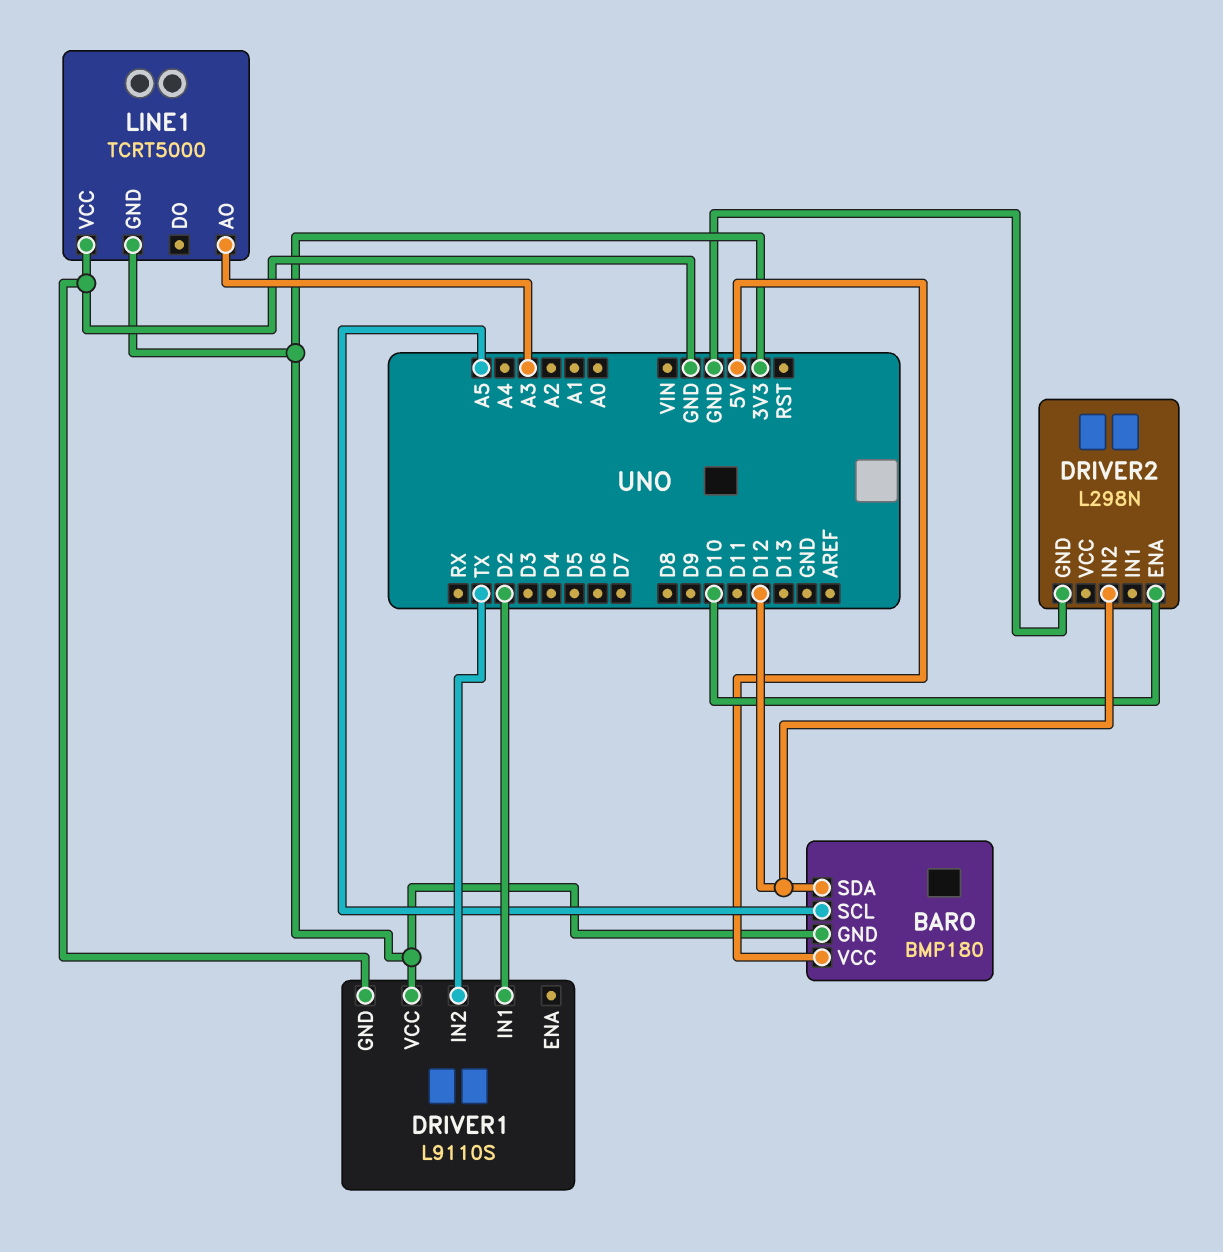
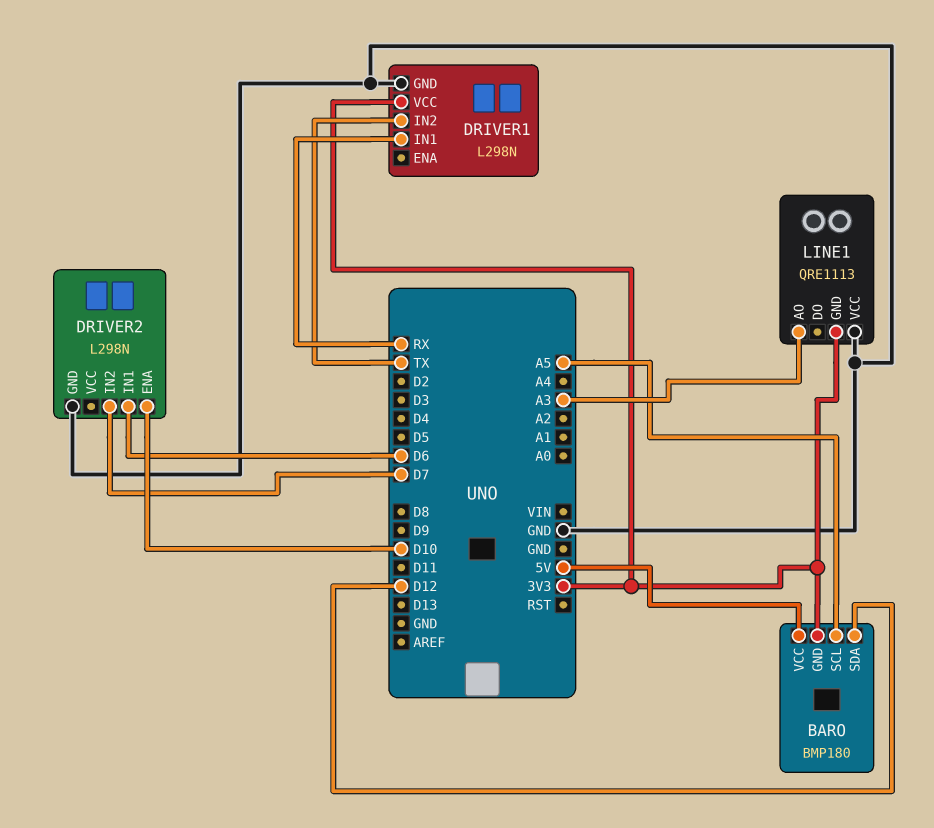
DRIVER1: L9110S -> L298N
DRIVER1 pin IN1: D2 -> RX
DRIVER2 pin IN1: none -> D6
DRIVER2 pin IN2: D12 -> D7
LINE1: TCRT5000 -> QRE1113

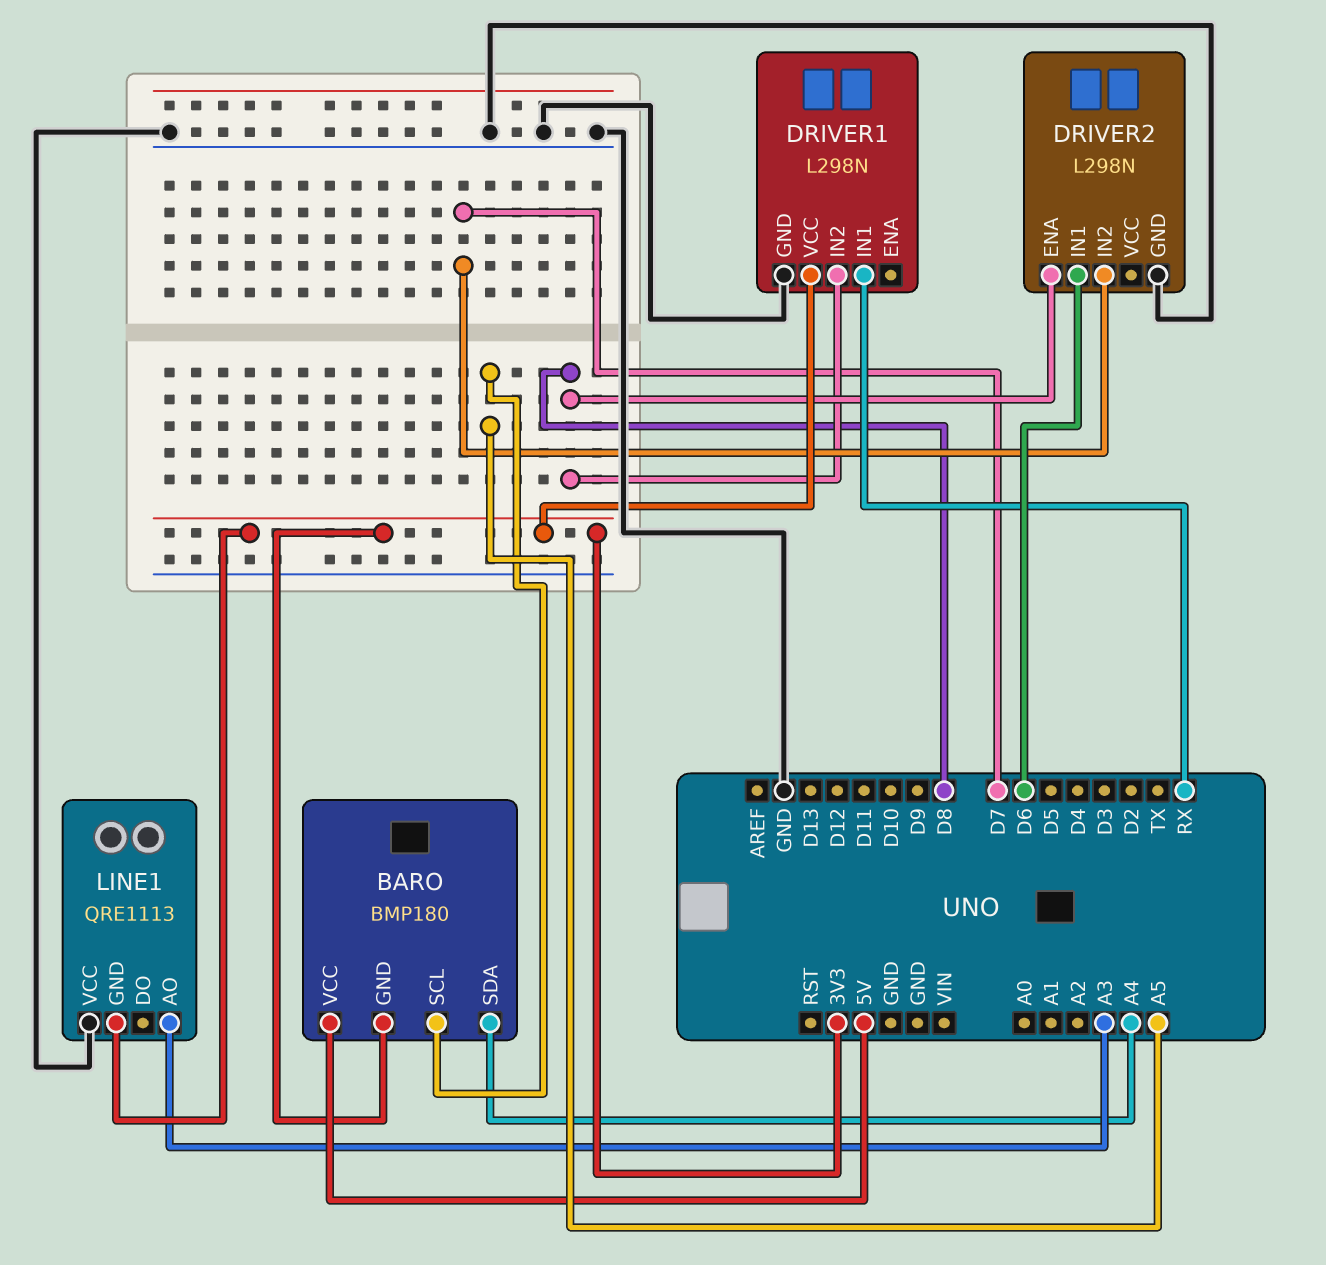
BARO pin SDA: D12 -> A4
DRIVER1 pin IN2: TX -> D8
DRIVER2 pin ENA: D10 -> D8

